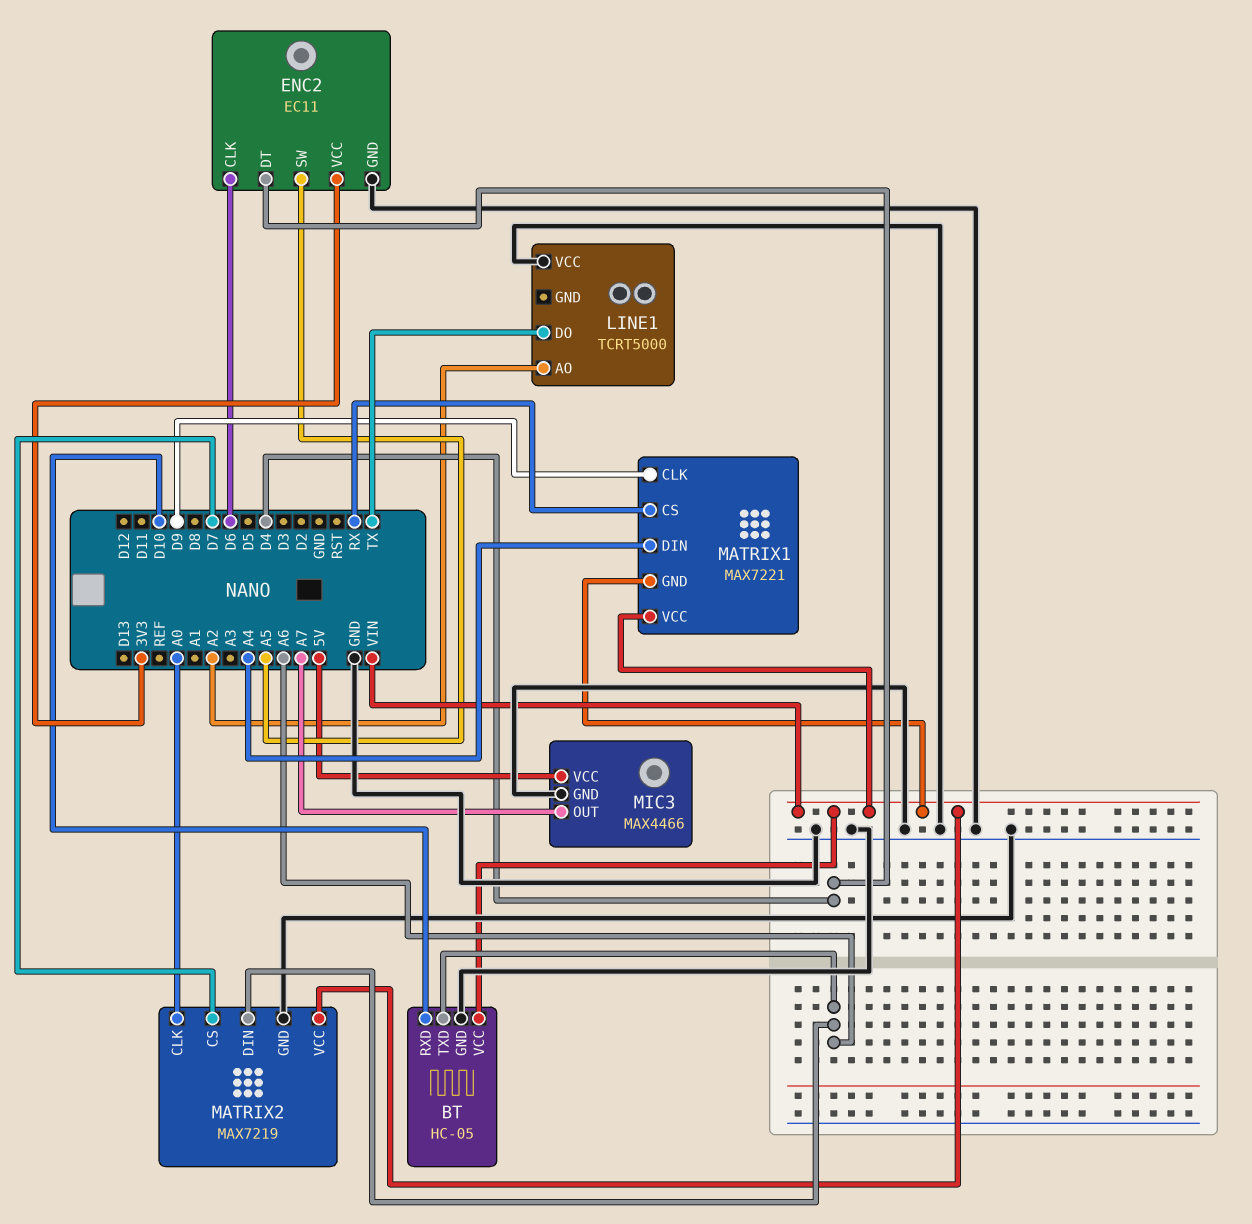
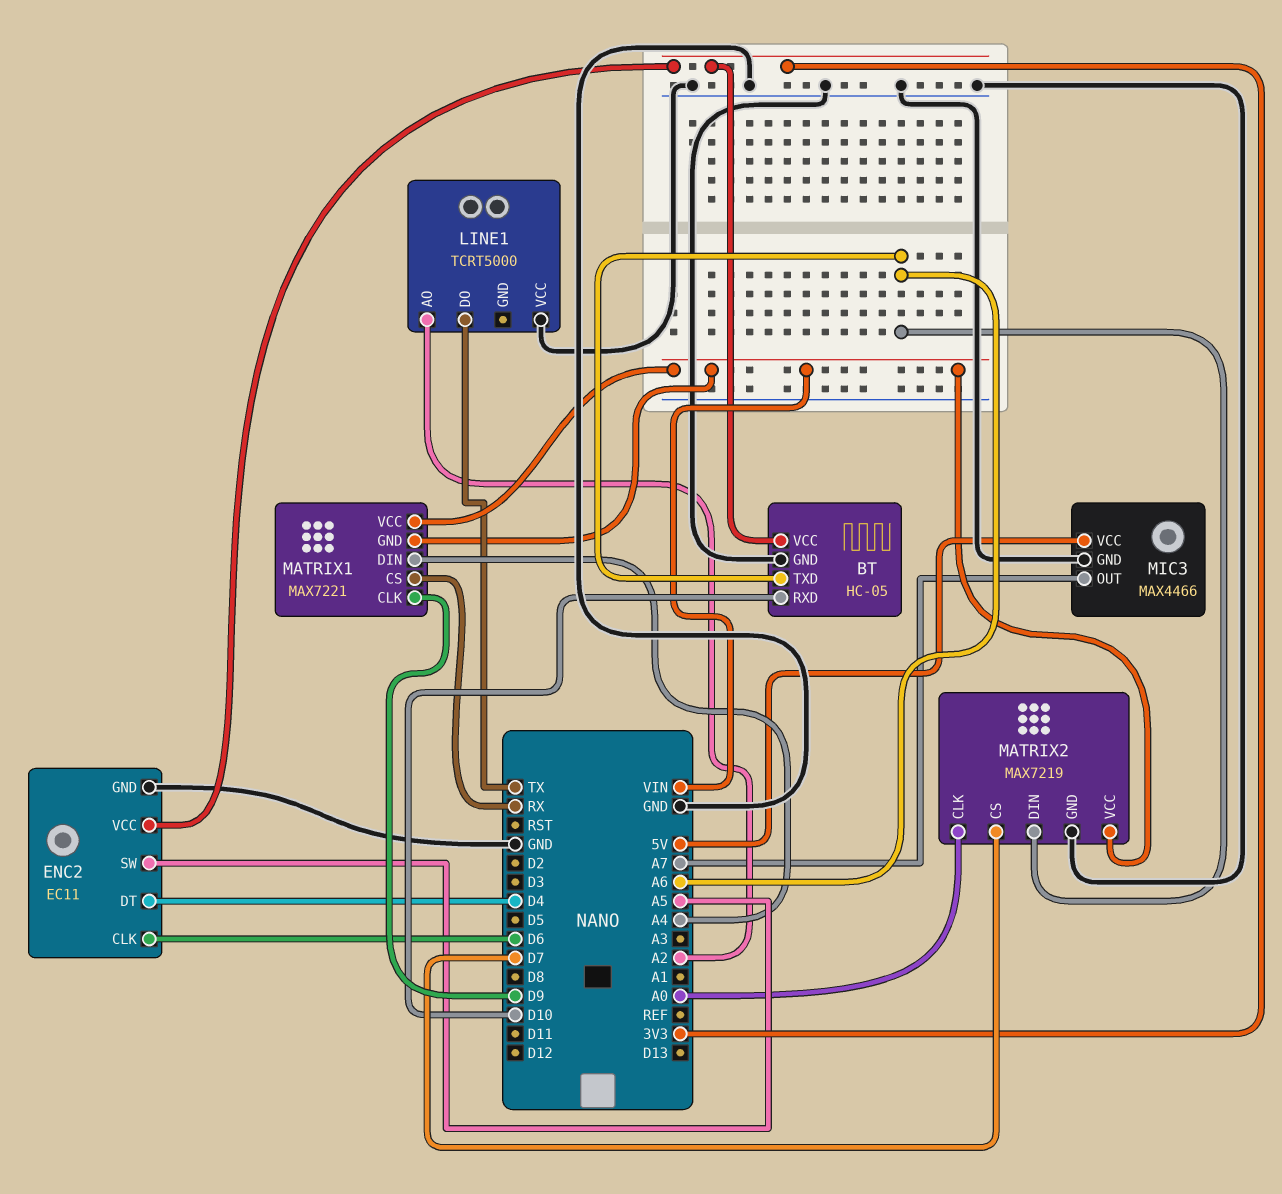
BT pin VCC: VIN -> 3V3

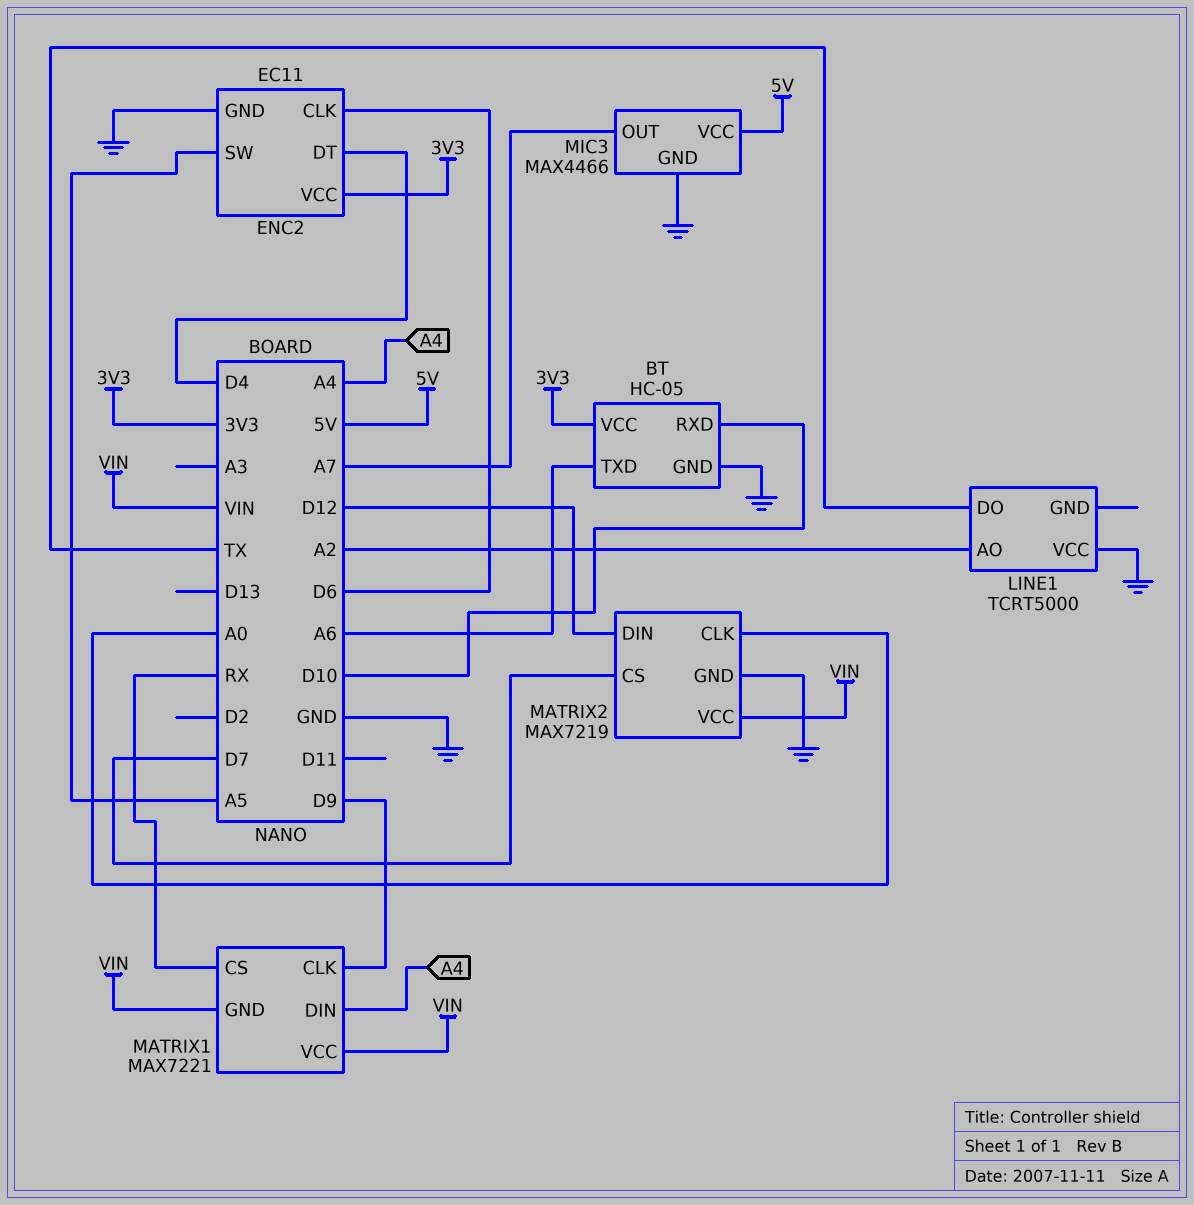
MATRIX2 pin DIN: A6 -> D12

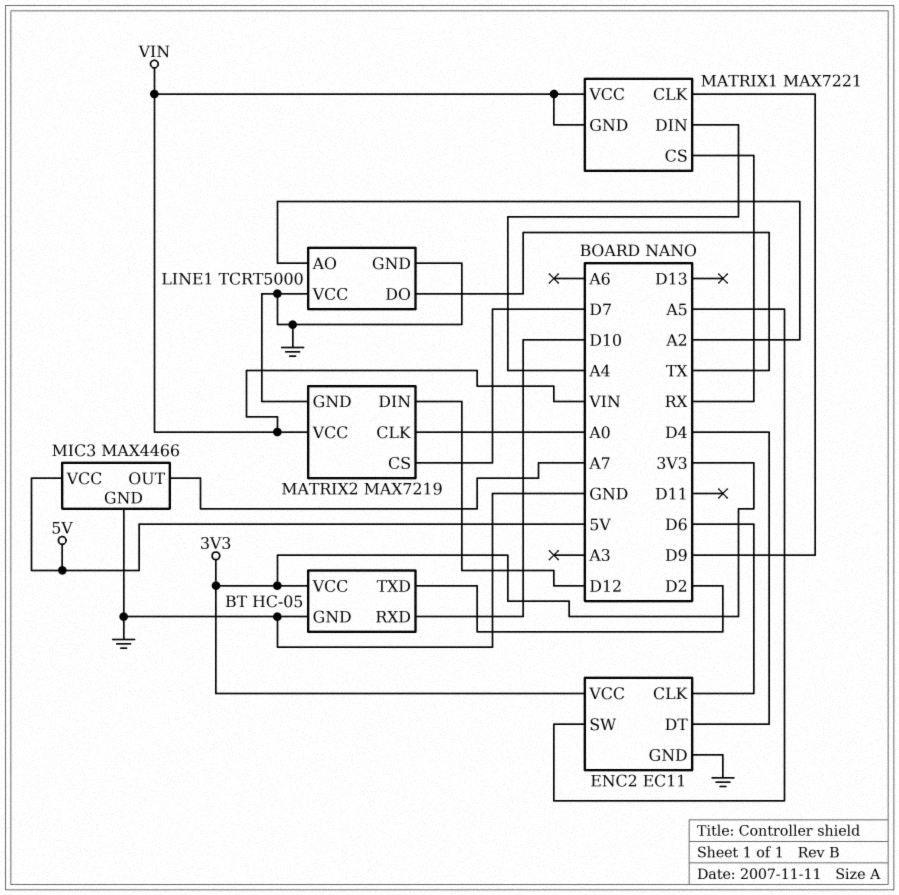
BT pin TXD: A6 -> D2
LINE1 pin GND: none -> GND

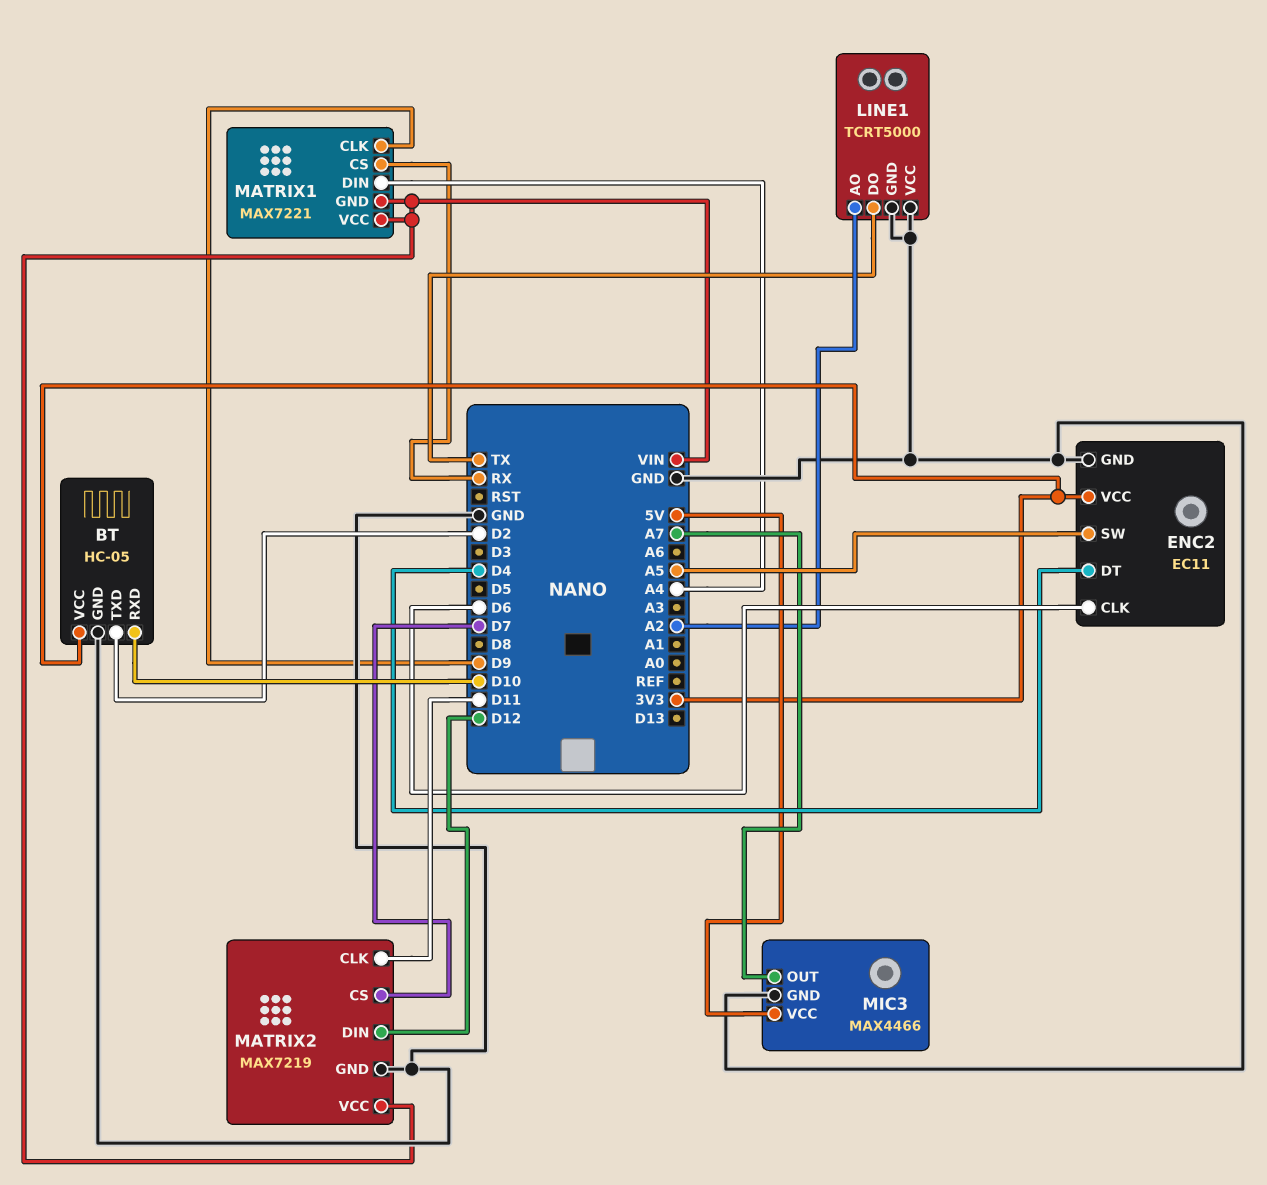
MATRIX2 pin CLK: A0 -> D11

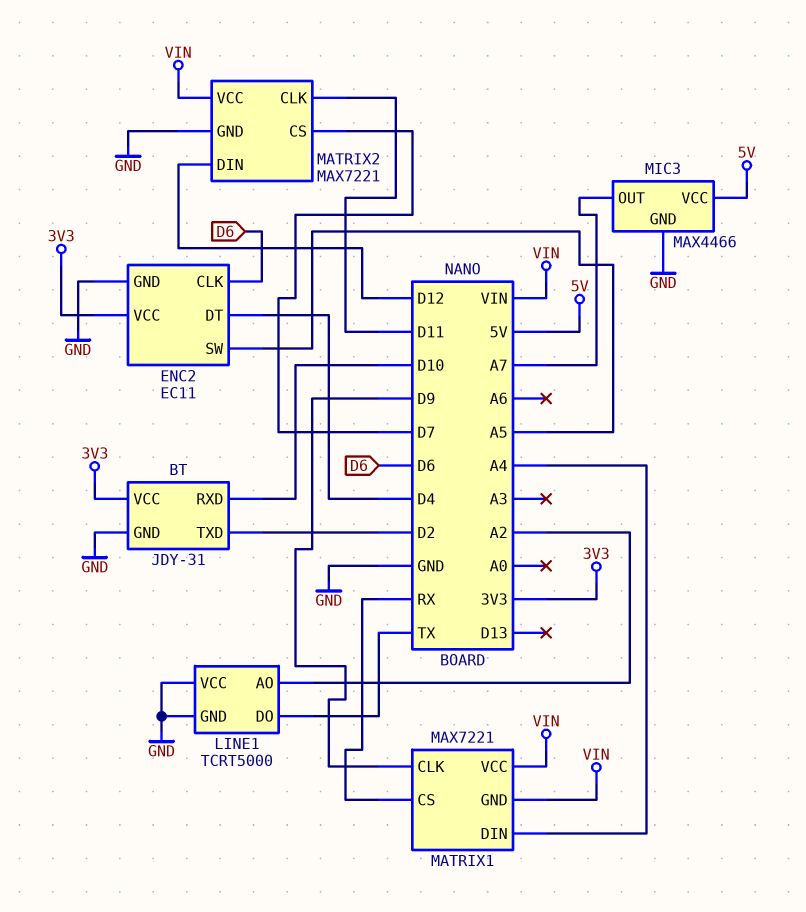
BT: HC-05 -> JDY-31
MATRIX2: MAX7219 -> MAX7221

